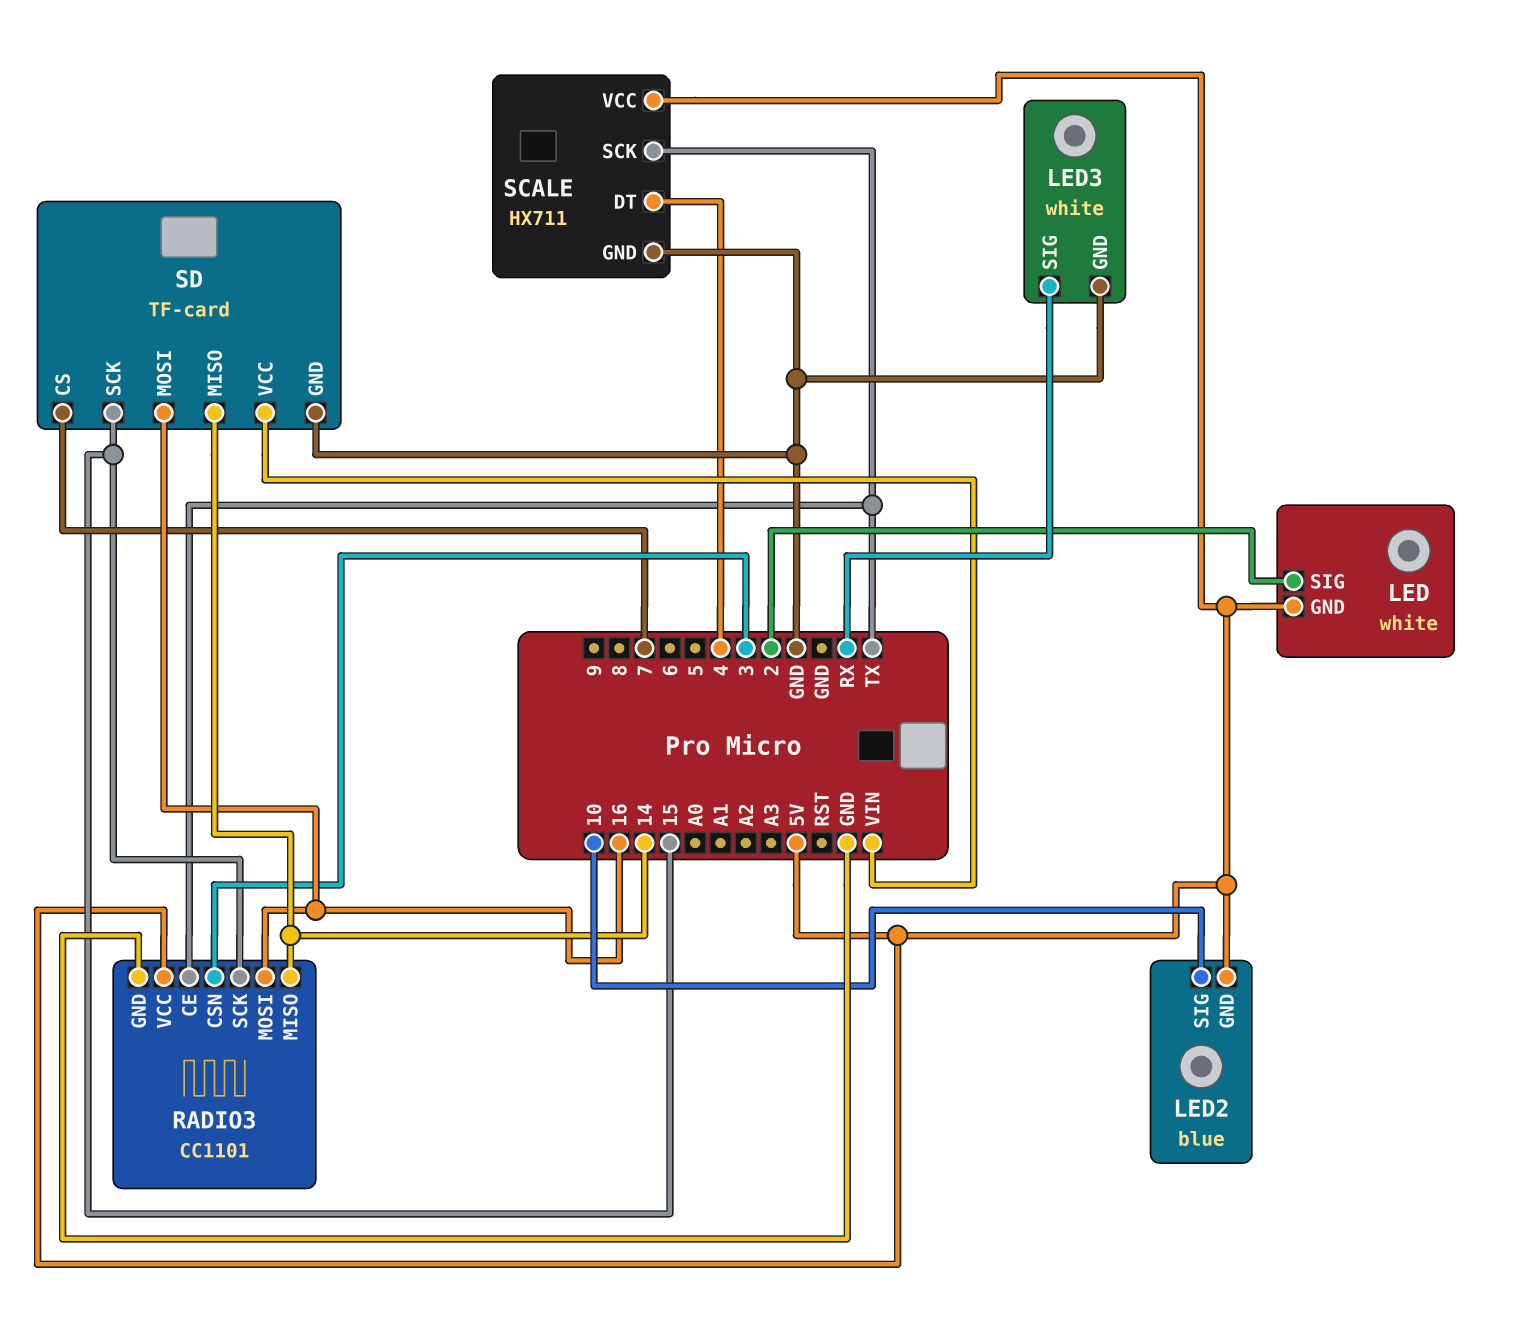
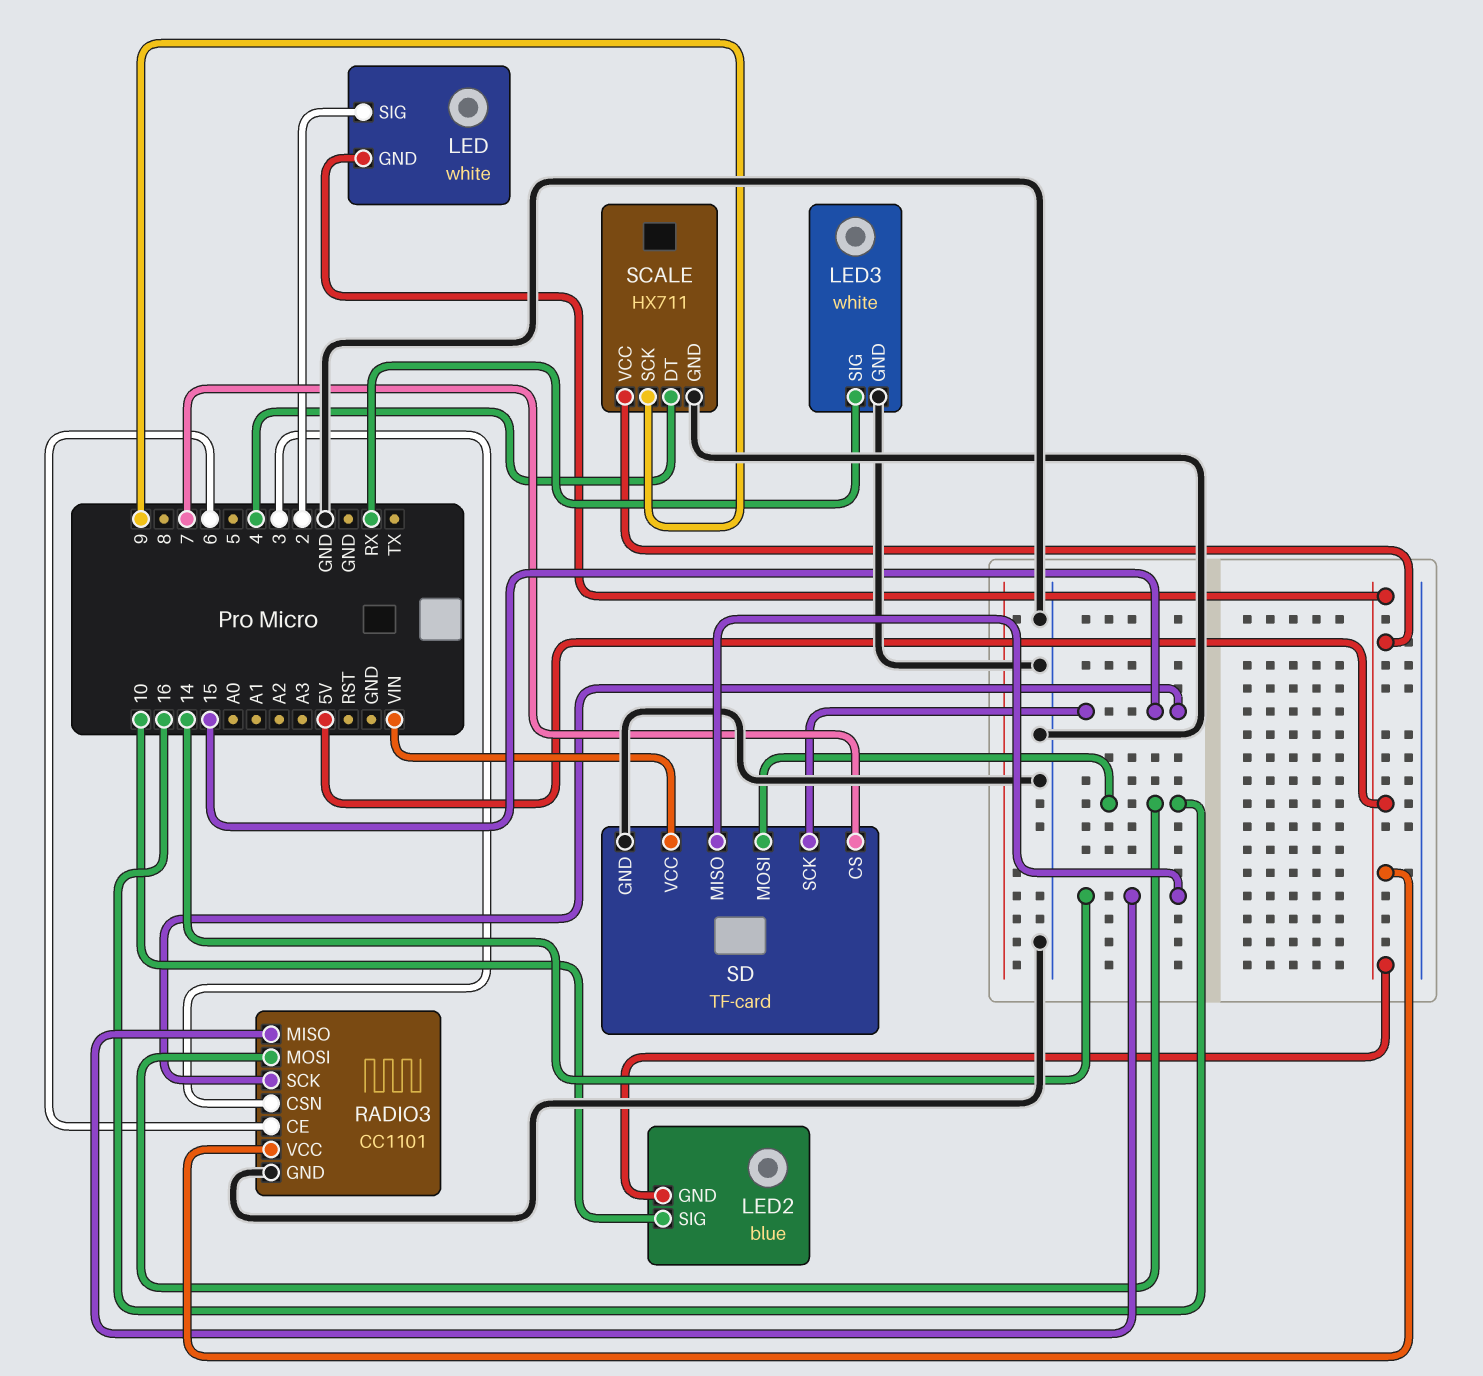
RADIO3 pin CE: TX -> 6
SCALE pin SCK: TX -> 9

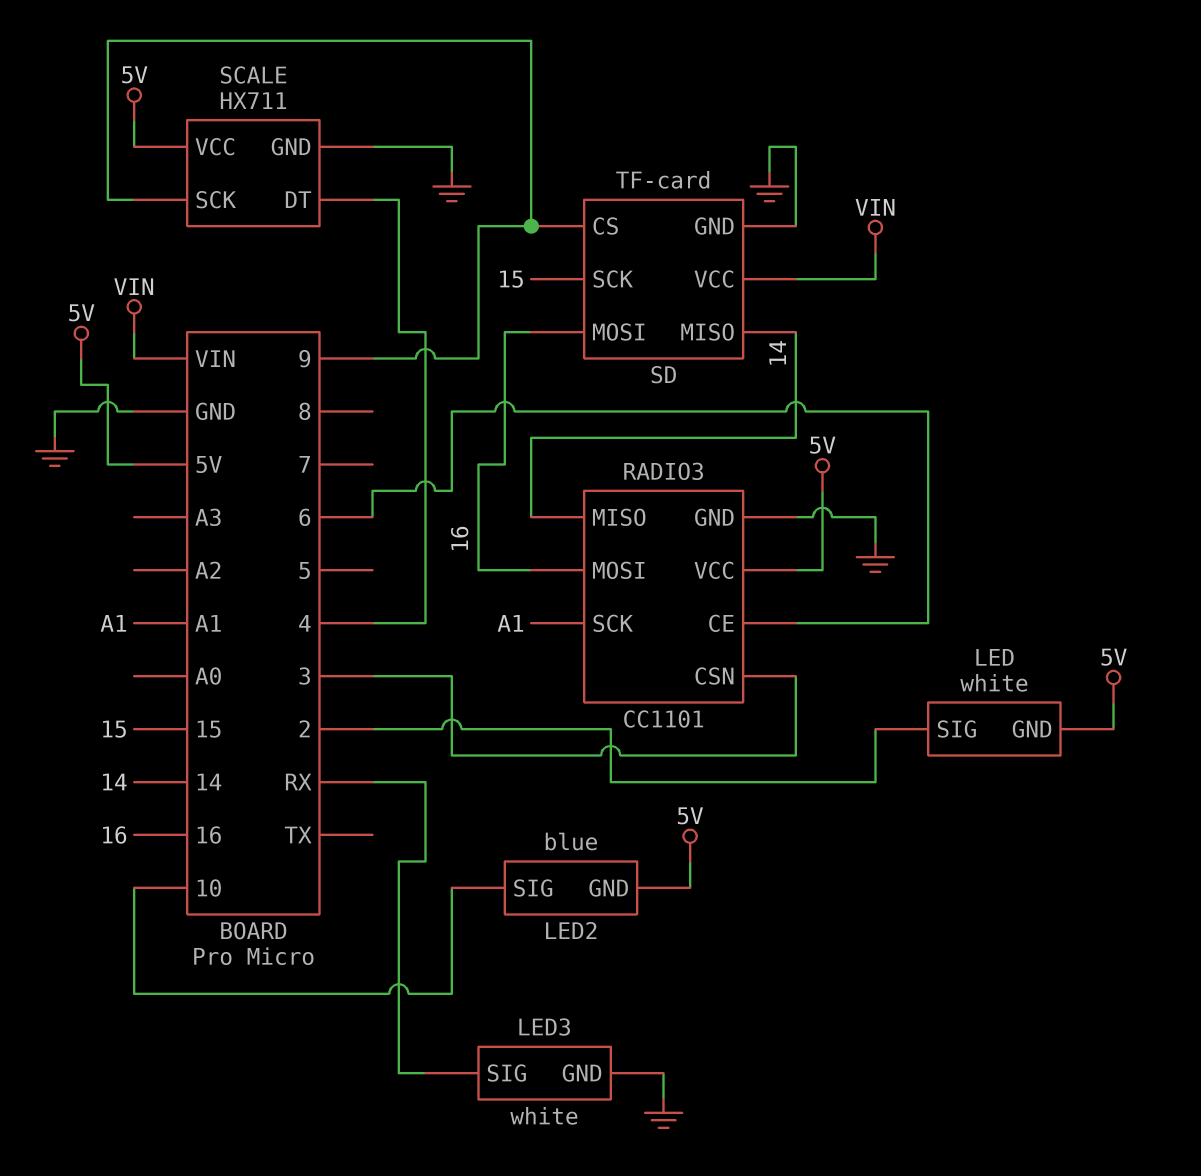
RADIO3 pin SCK: 15 -> A1
SD pin CS: 7 -> 9

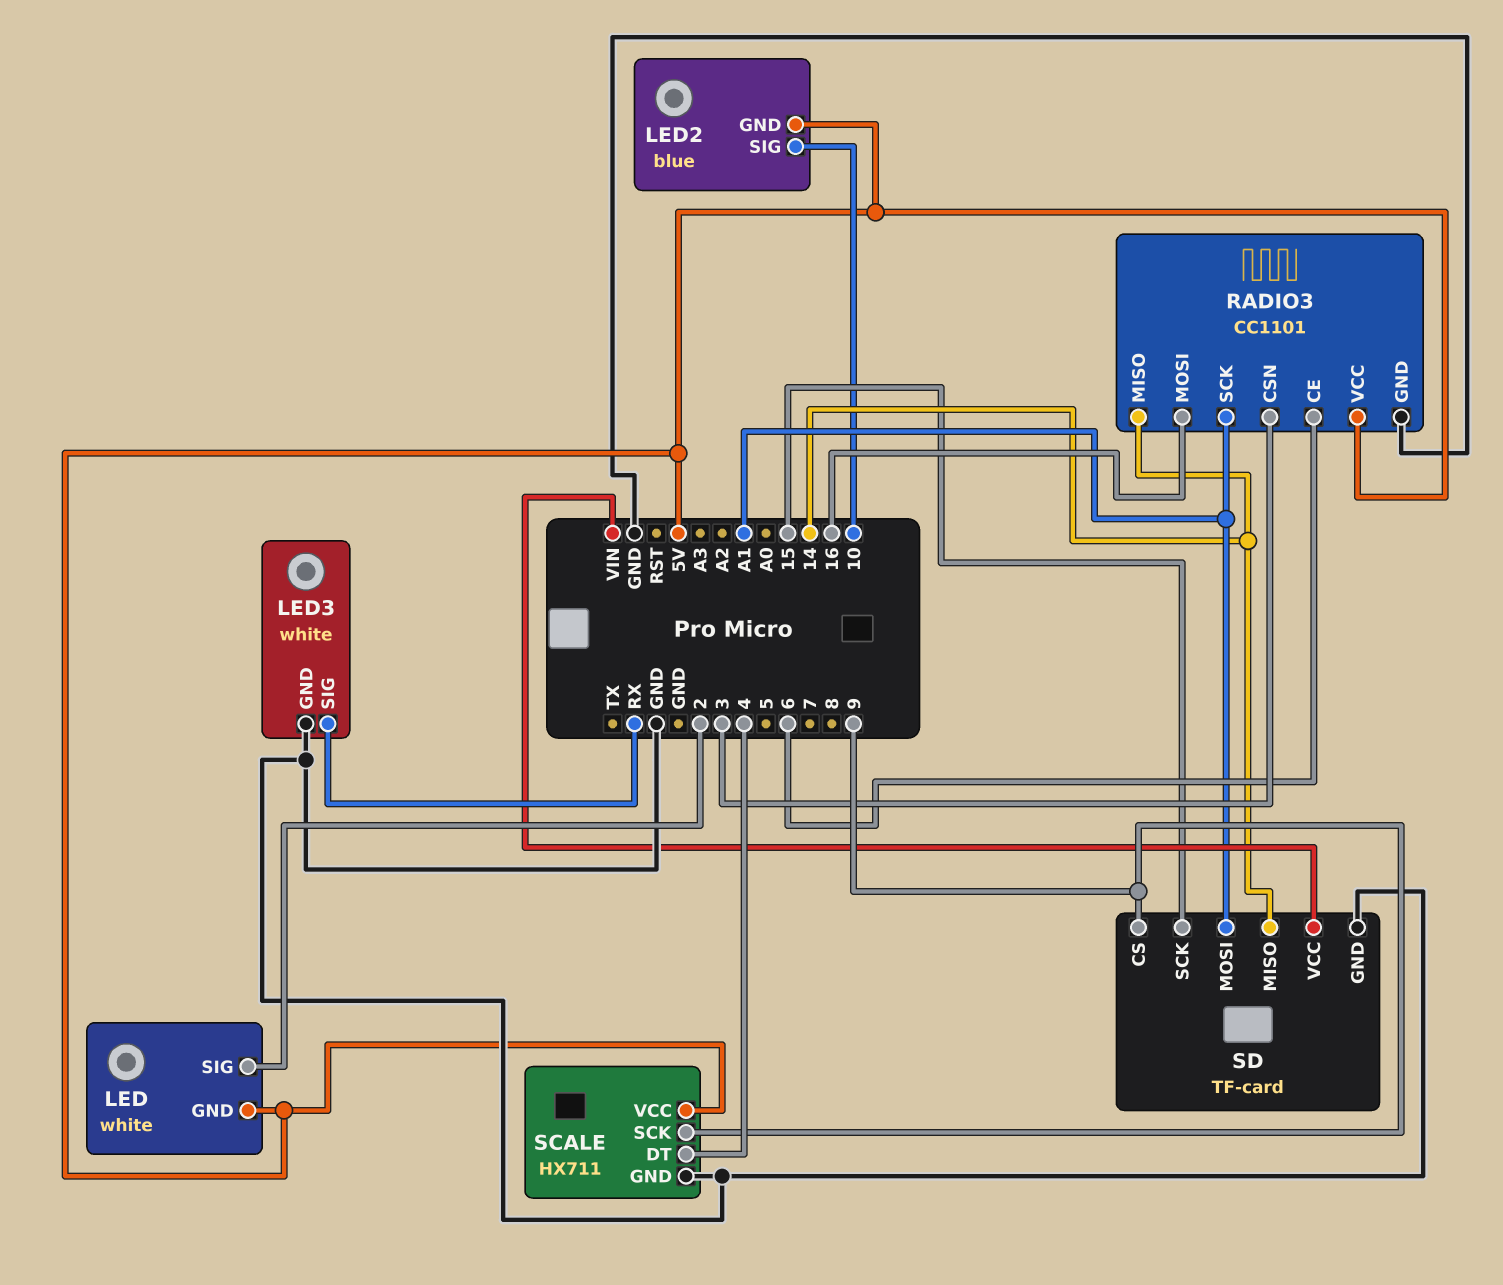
SD pin MOSI: 16 -> A1

